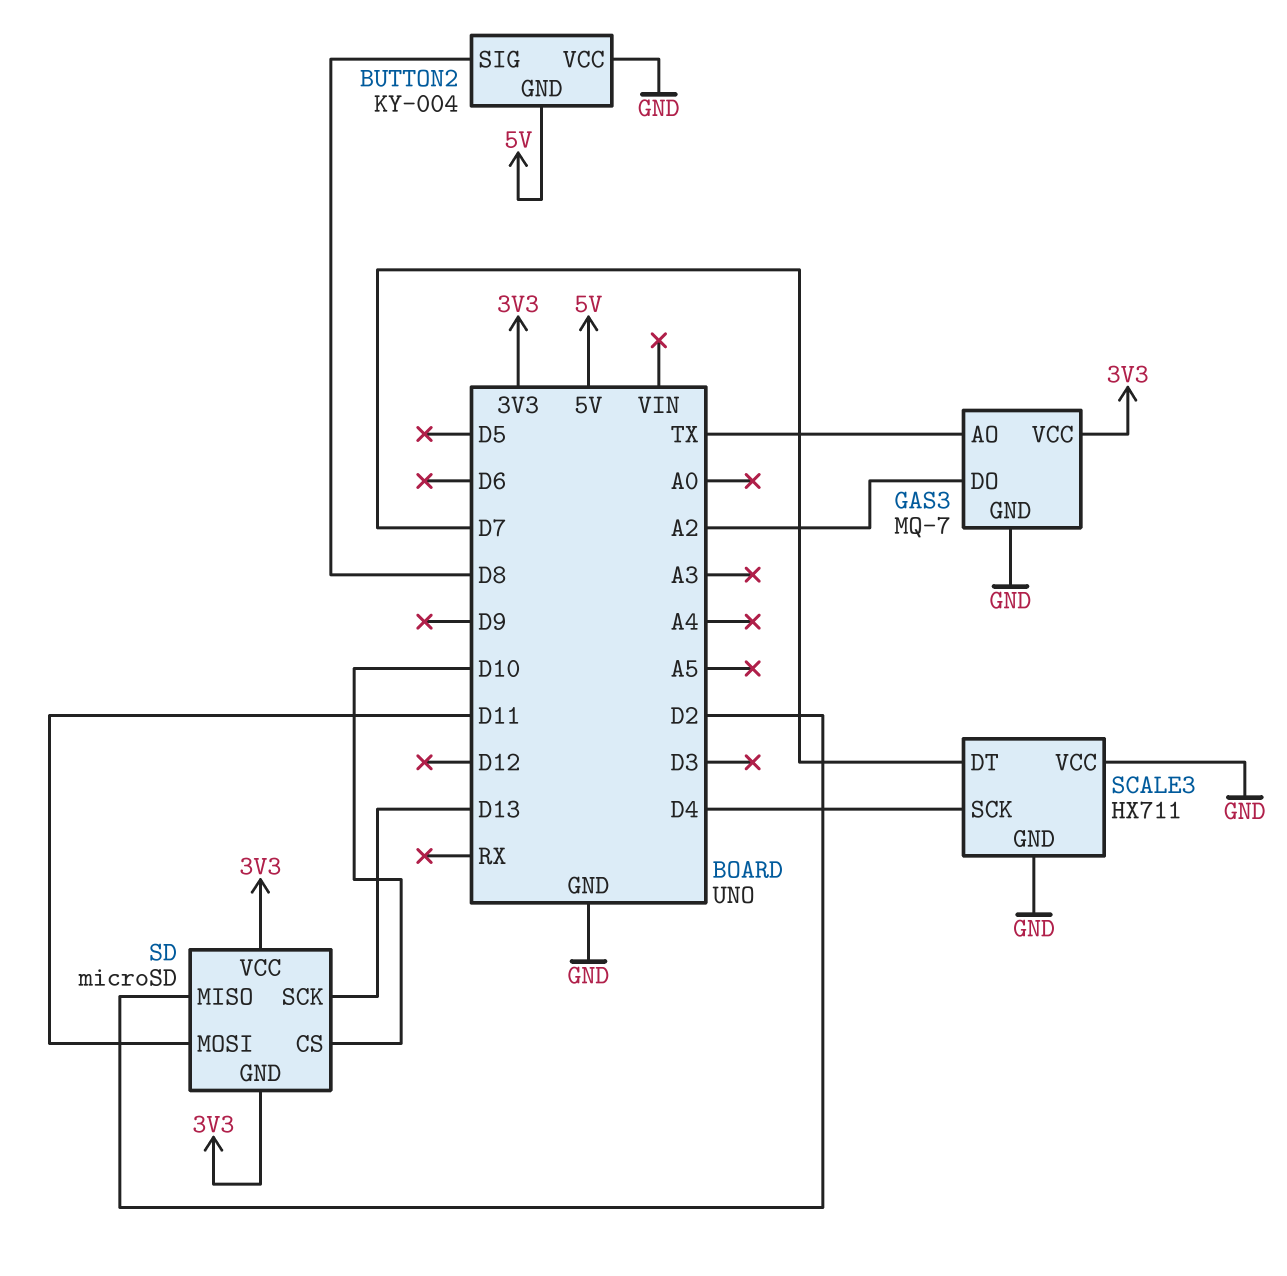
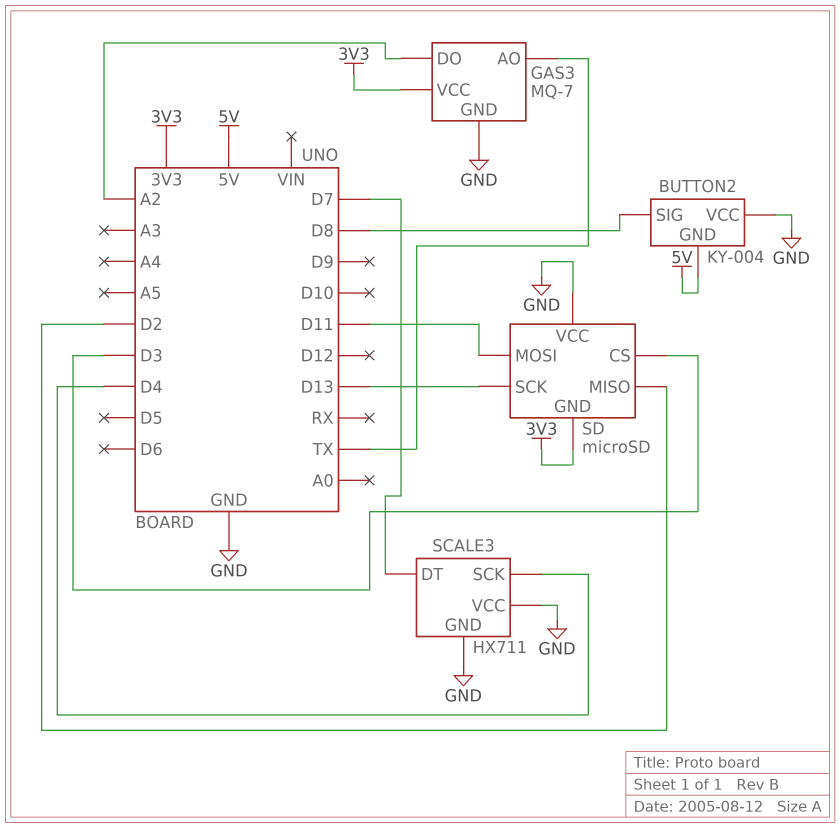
SD pin CS: D10 -> D3
SD pin VCC: 3V3 -> GND

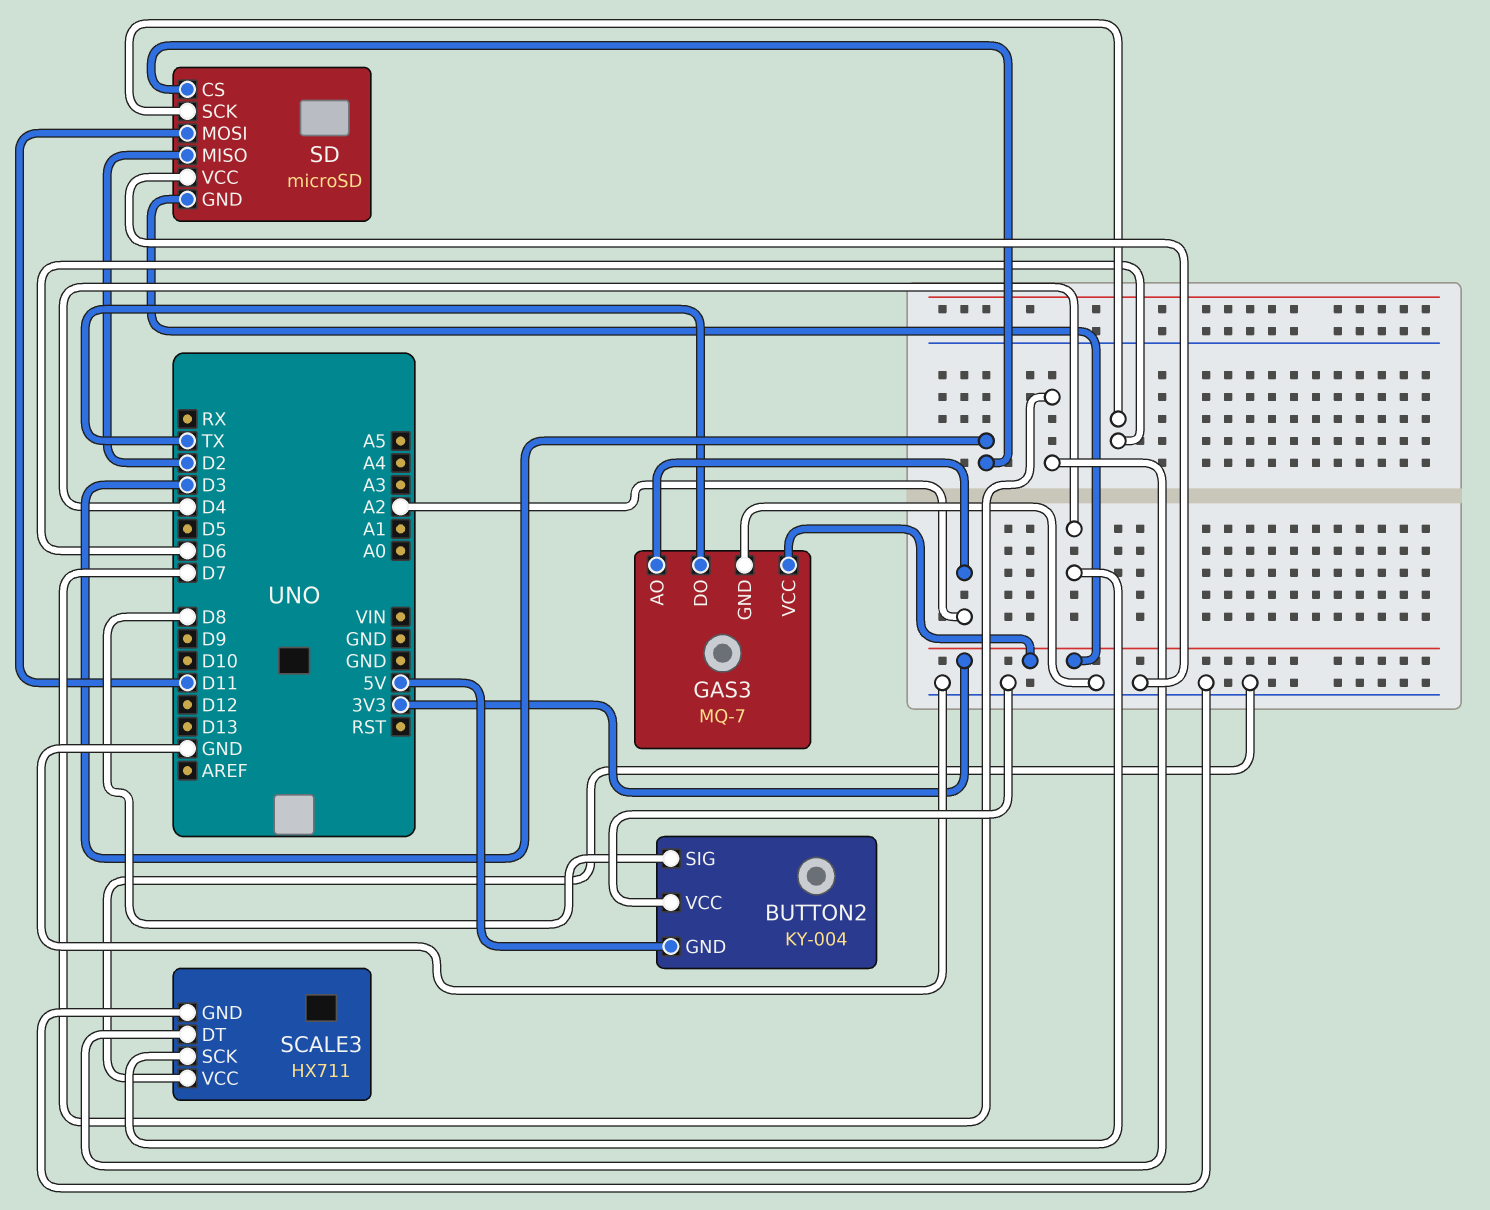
GAS3 pin AO: TX -> A2
GAS3 pin DO: A2 -> TX
SD pin SCK: D13 -> D6

